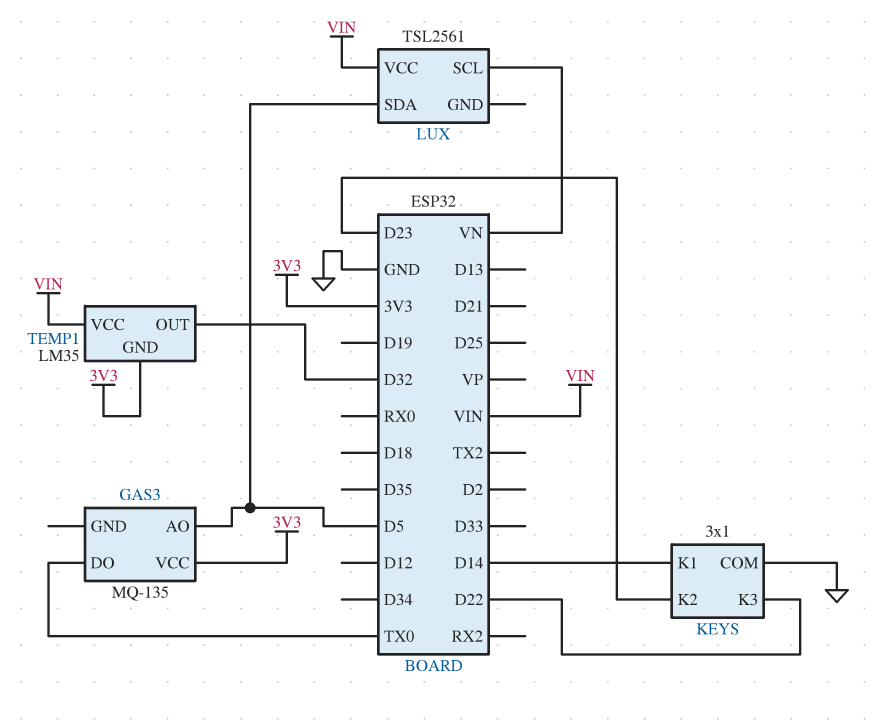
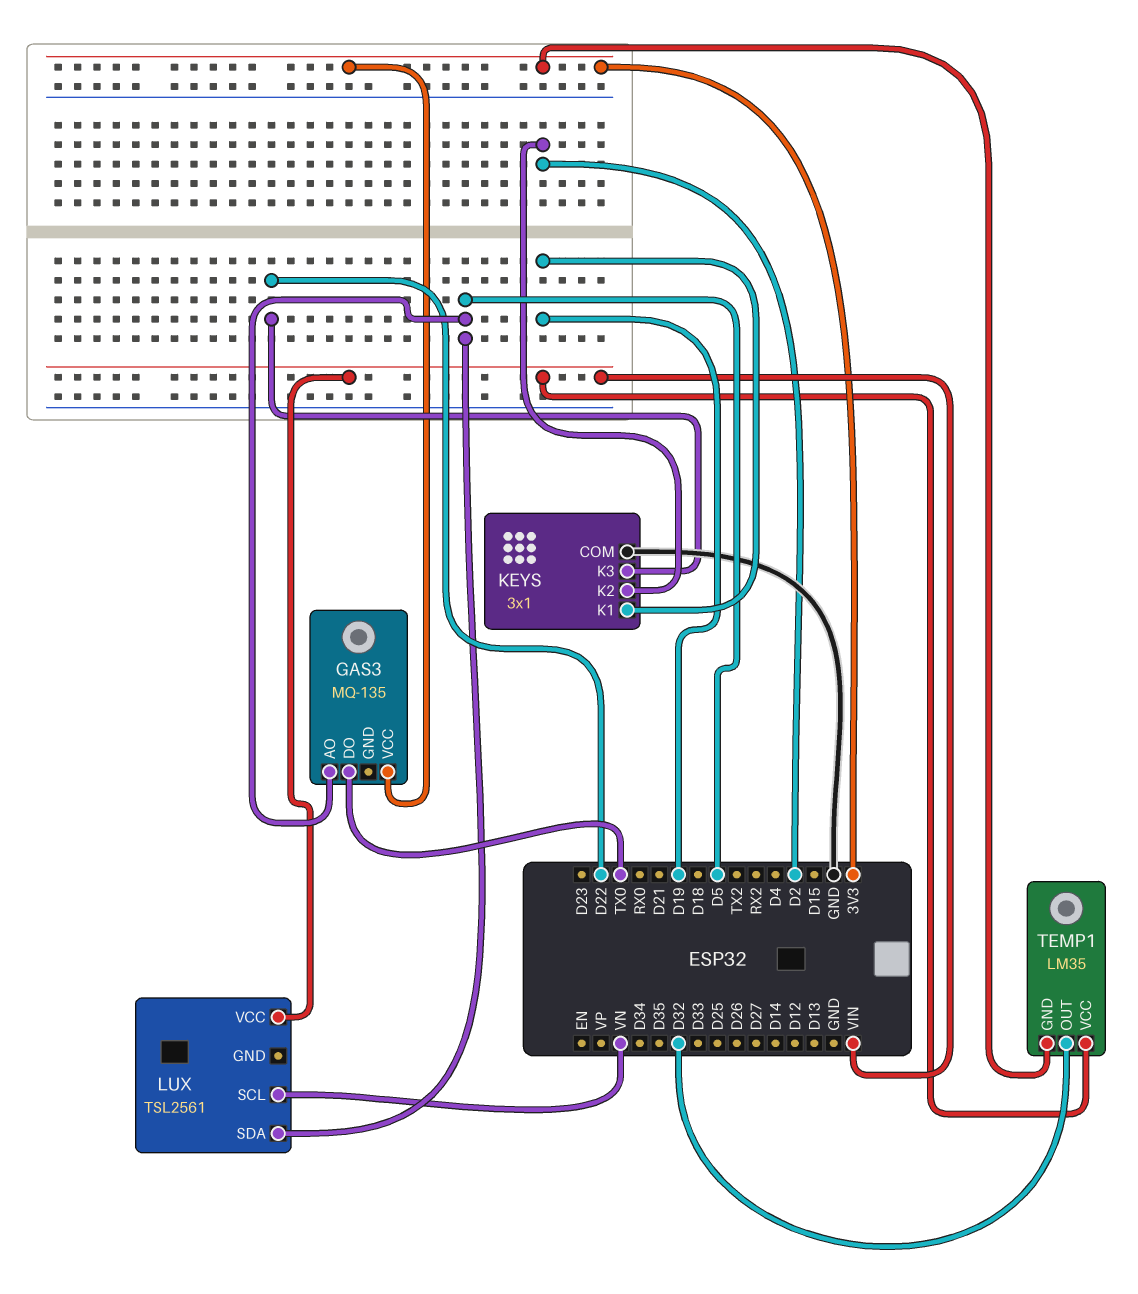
KEYS pin K1: D14 -> D19
KEYS pin K2: D23 -> D2

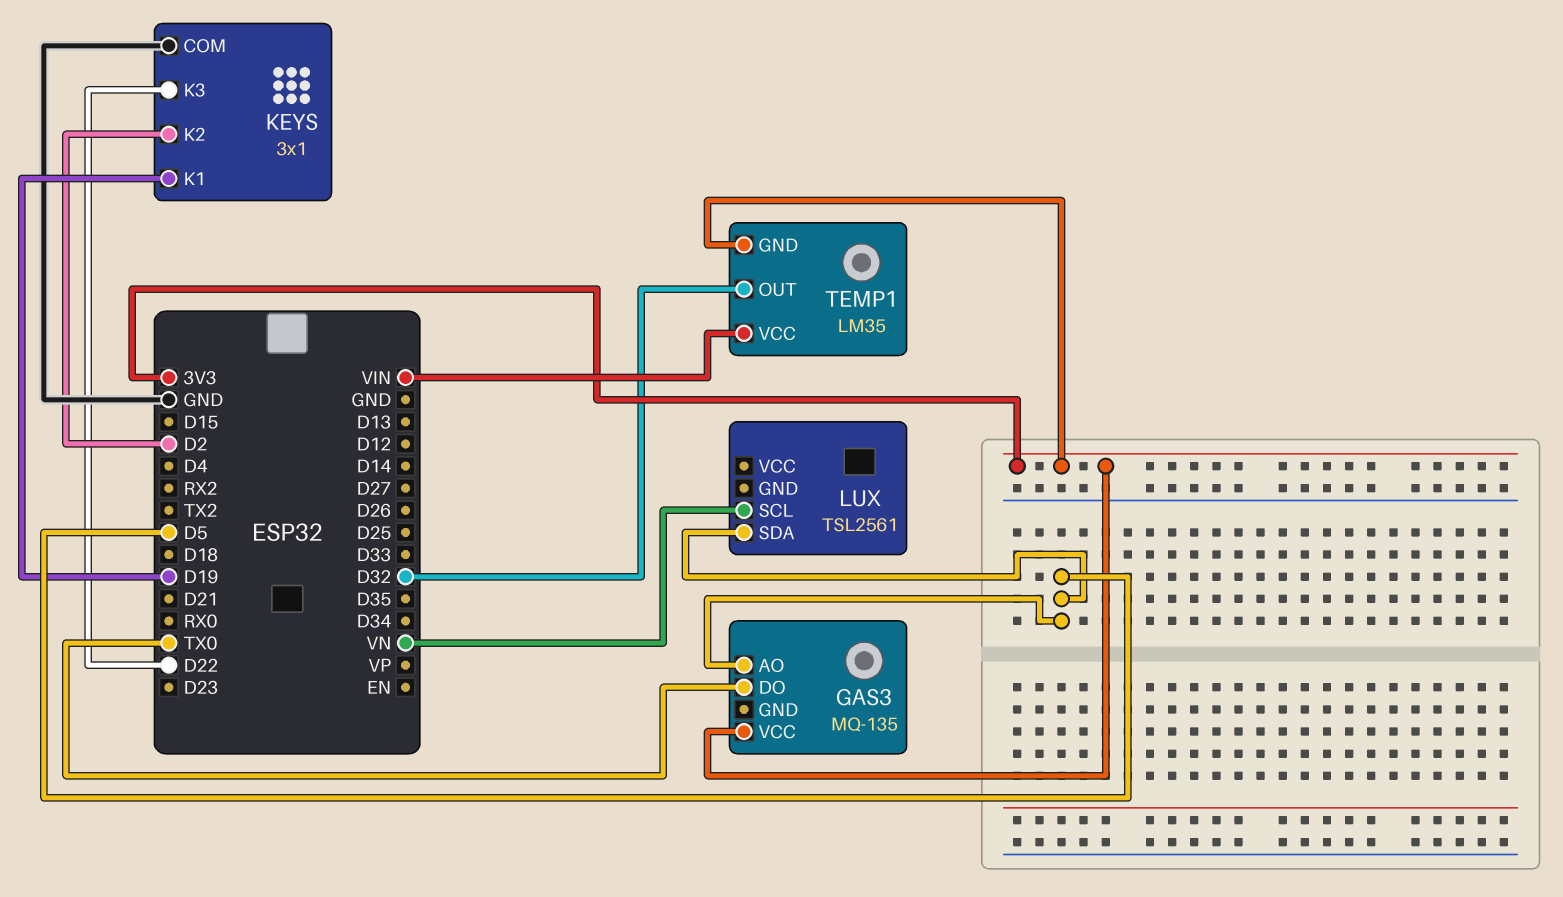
LUX pin VCC: VIN -> none

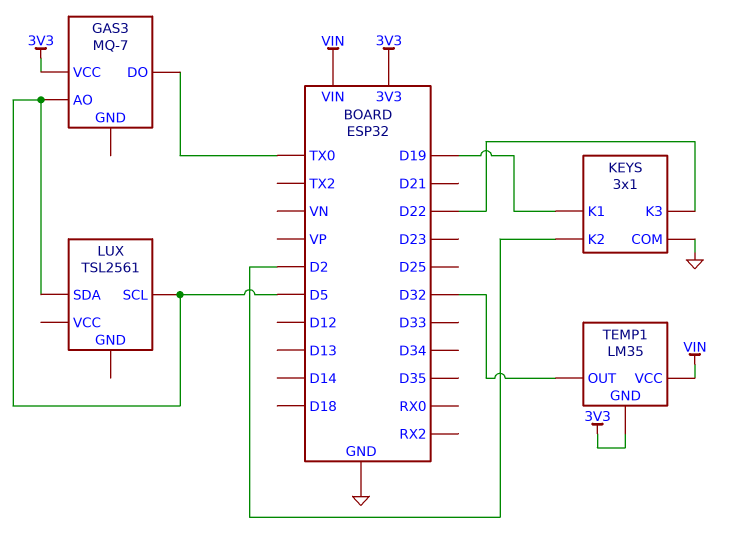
GAS3: MQ-135 -> MQ-7
LUX pin SCL: VN -> D5

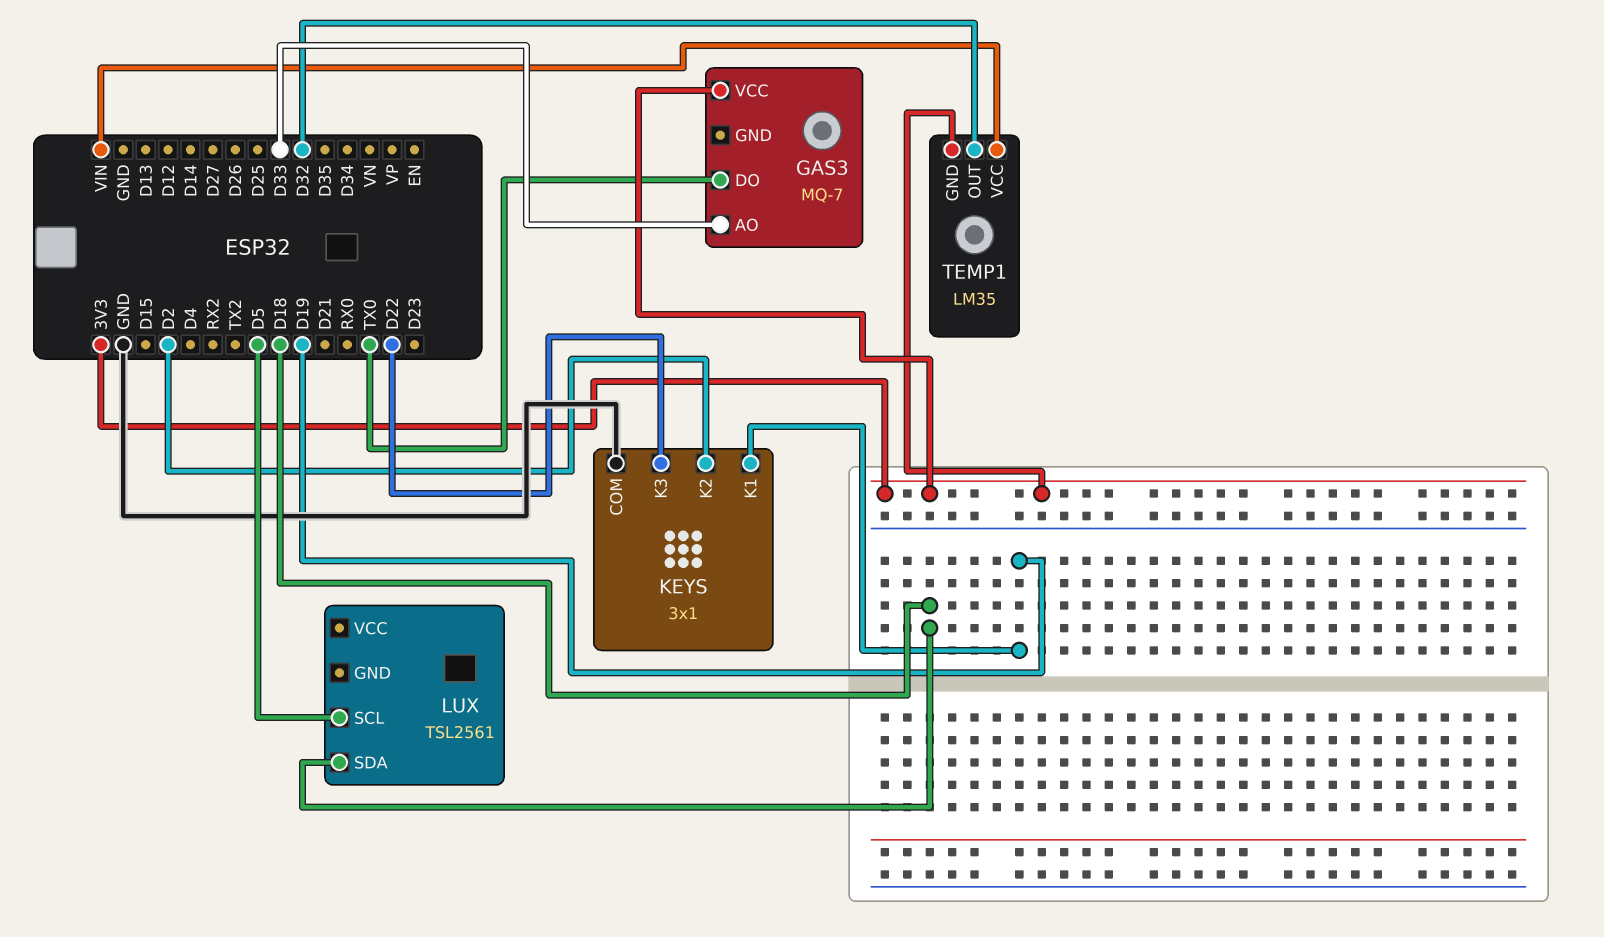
GAS3 pin AO: D5 -> D33
LUX pin SDA: D5 -> D18

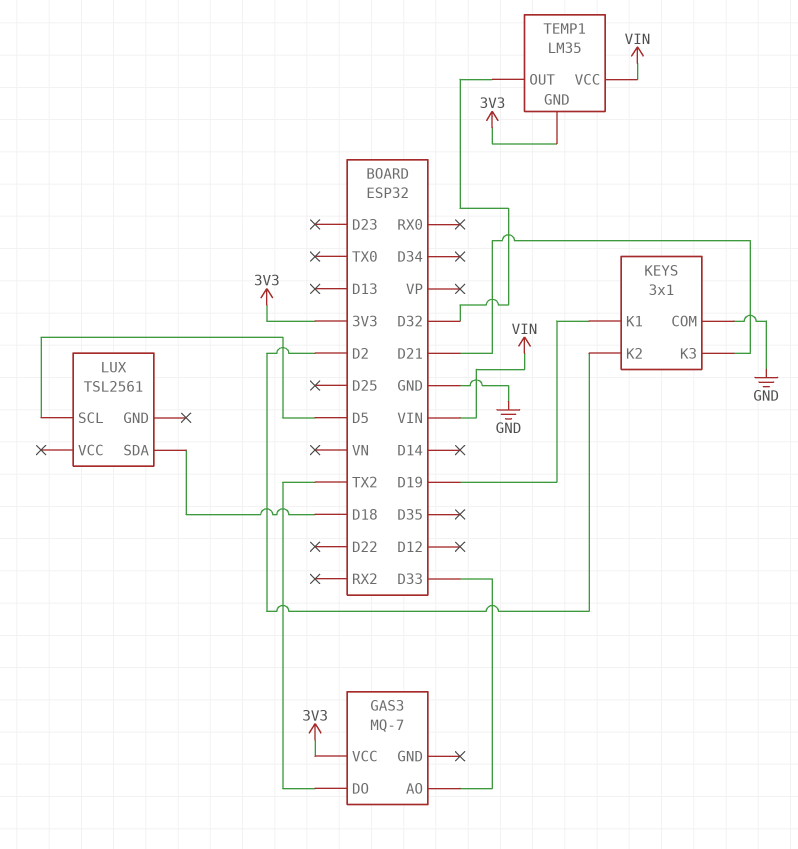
GAS3 pin DO: TX0 -> TX2
KEYS pin K3: D22 -> D21

